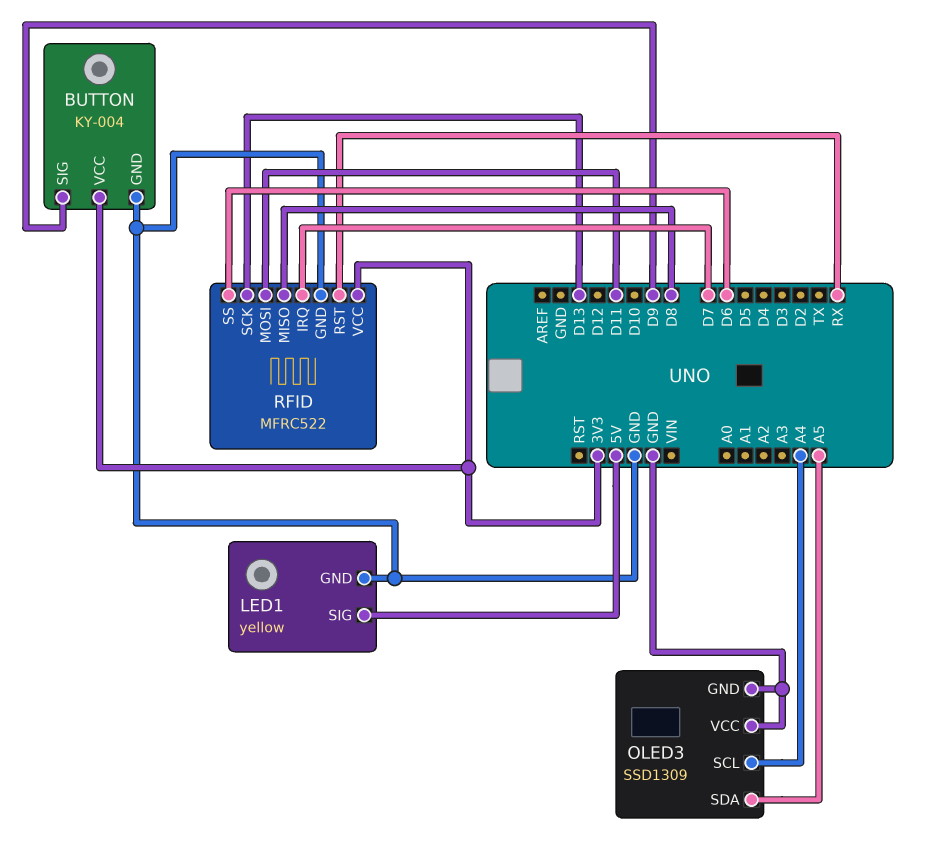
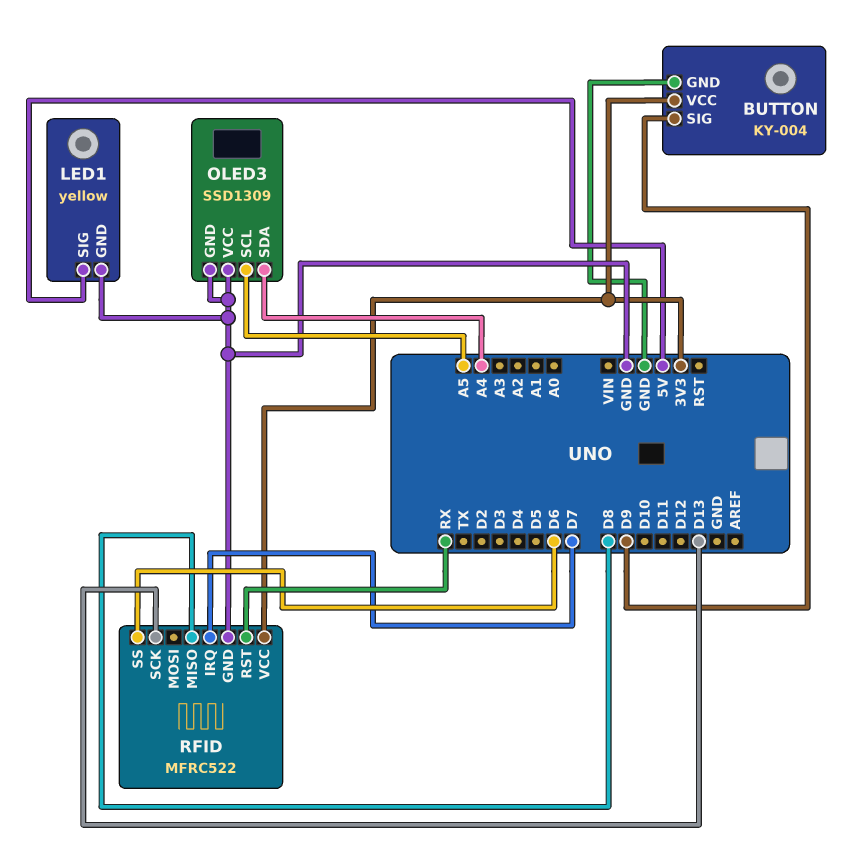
OLED3 pin SCL: A4 -> A5
OLED3 pin SDA: A5 -> A4
RFID pin MOSI: D11 -> none

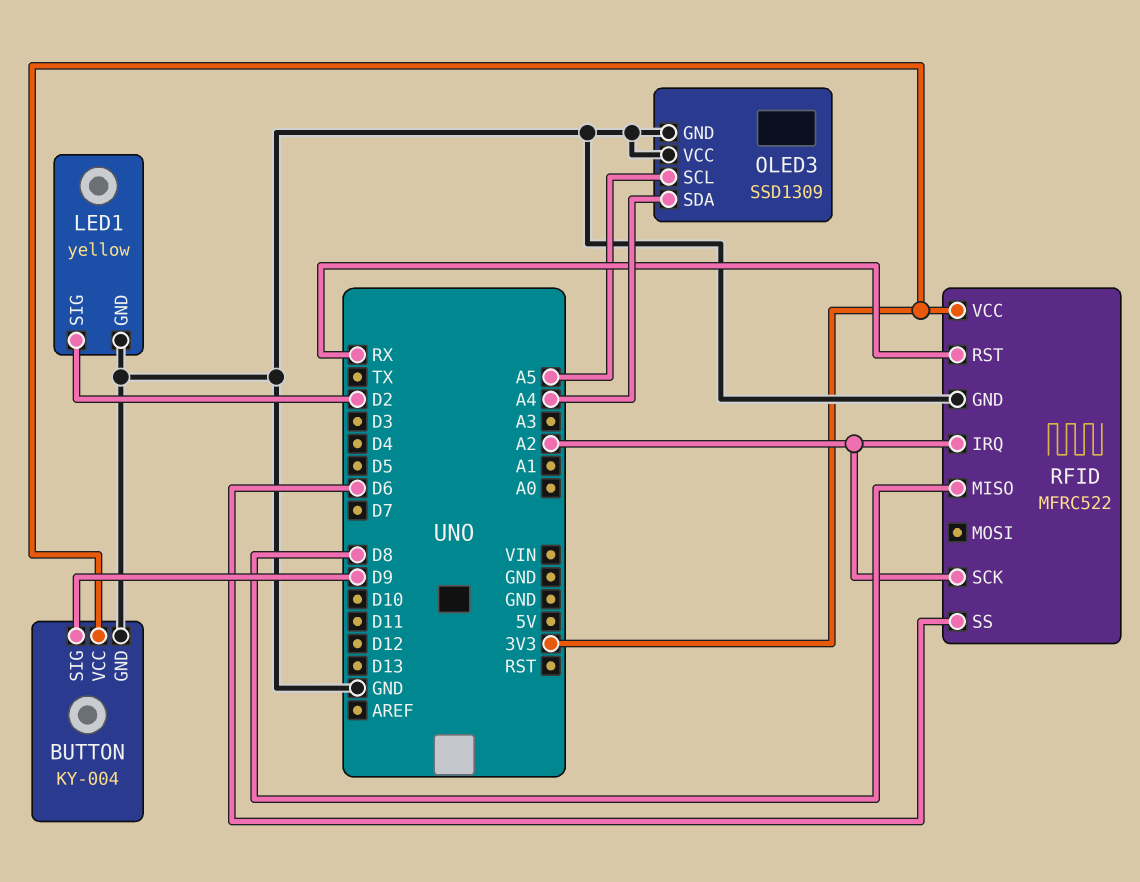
LED1 pin SIG: 5V -> D2
RFID pin IRQ: D7 -> A2
RFID pin SCK: D13 -> A2

